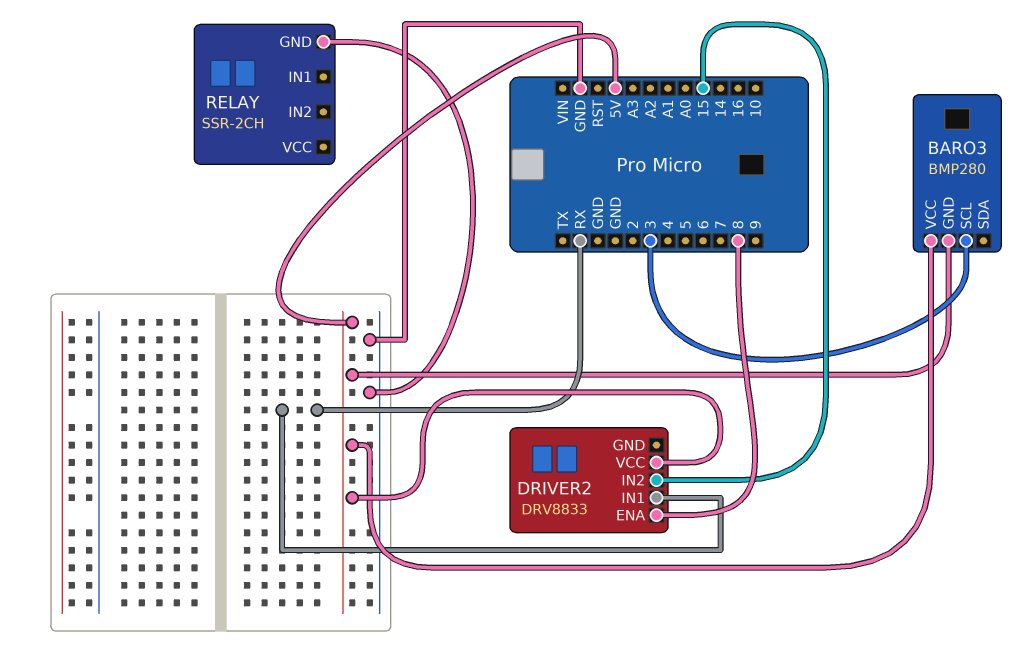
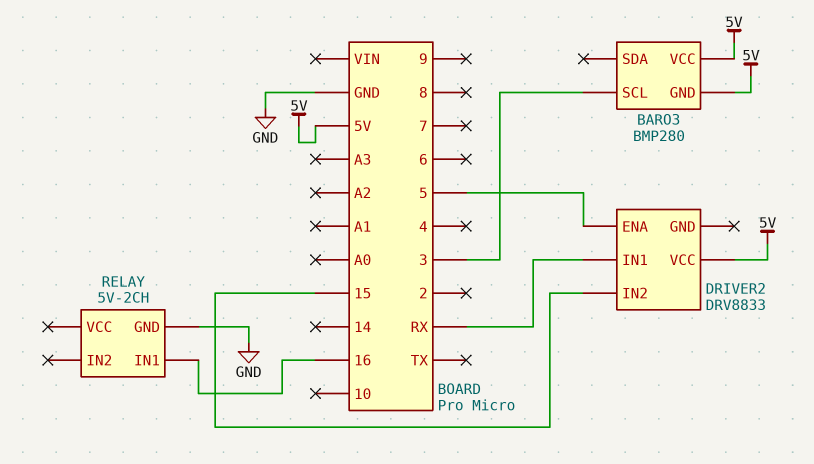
DRIVER2 pin ENA: 8 -> 5
RELAY: SSR-2CH -> 5V-2CH
RELAY pin IN1: none -> 16

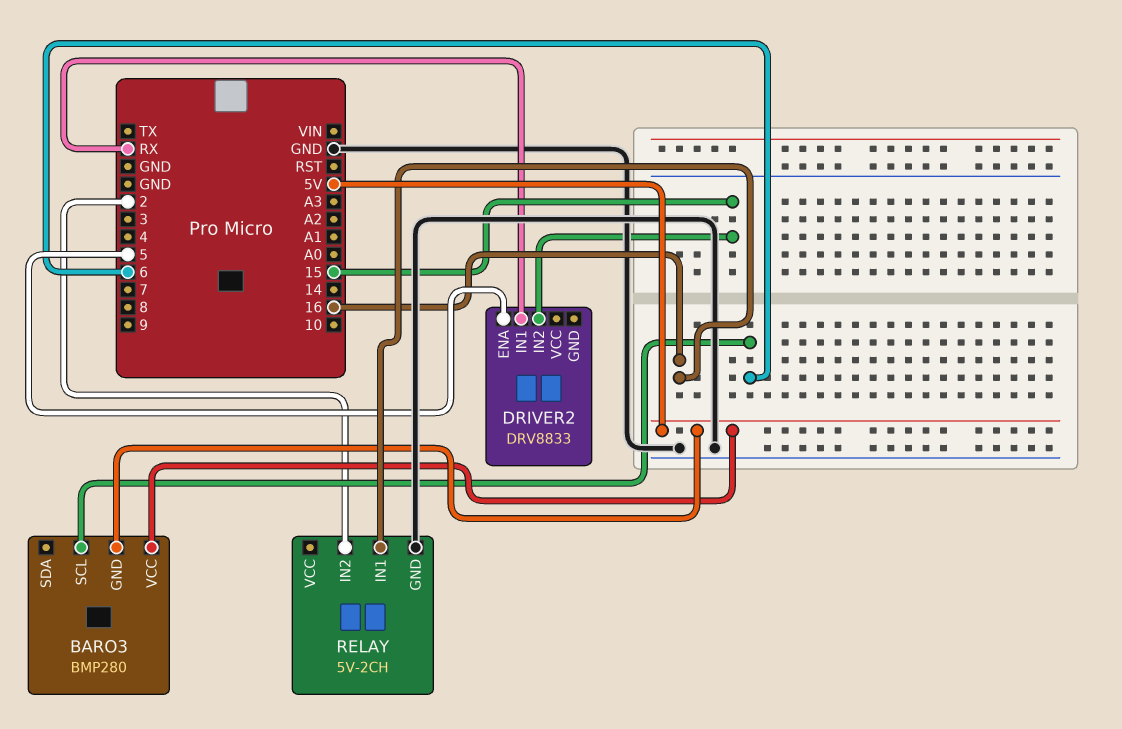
BARO3 pin SCL: 3 -> 6
DRIVER2 pin VCC: 5V -> none
RELAY pin IN2: none -> 2

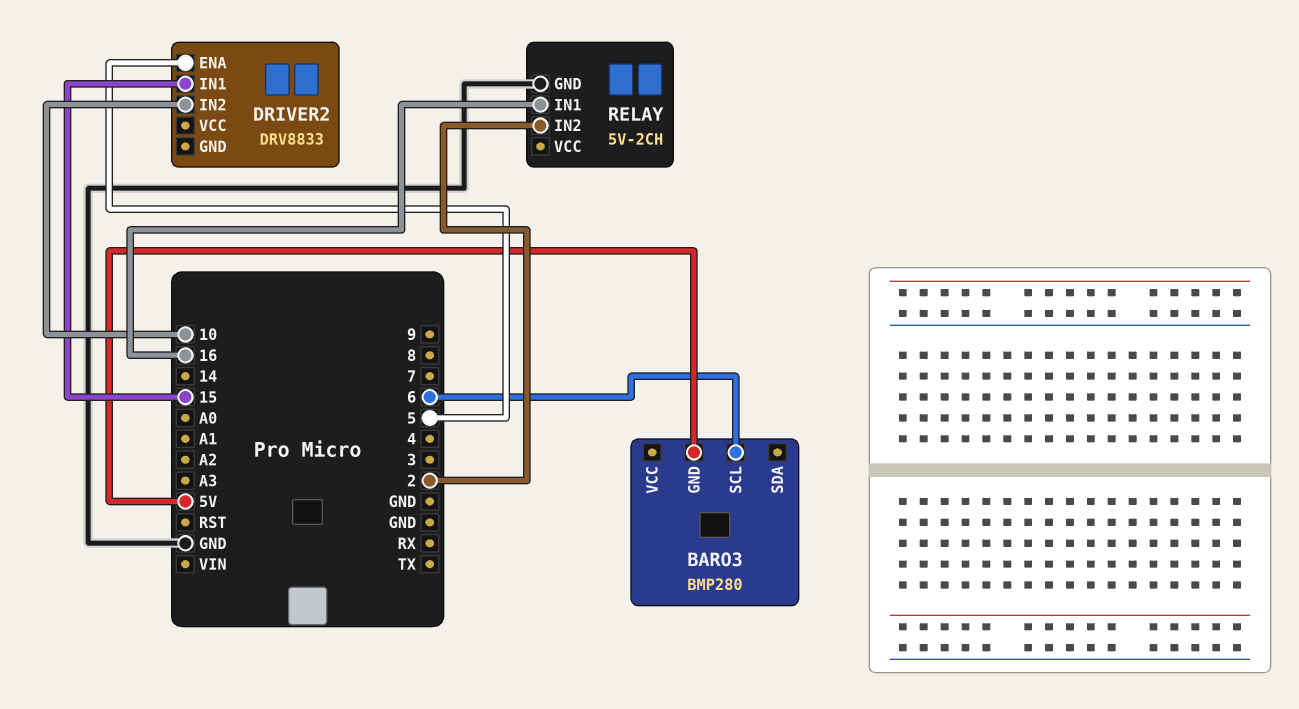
BARO3 pin VCC: 5V -> none
DRIVER2 pin IN1: RX -> 15
DRIVER2 pin IN2: 15 -> 10

